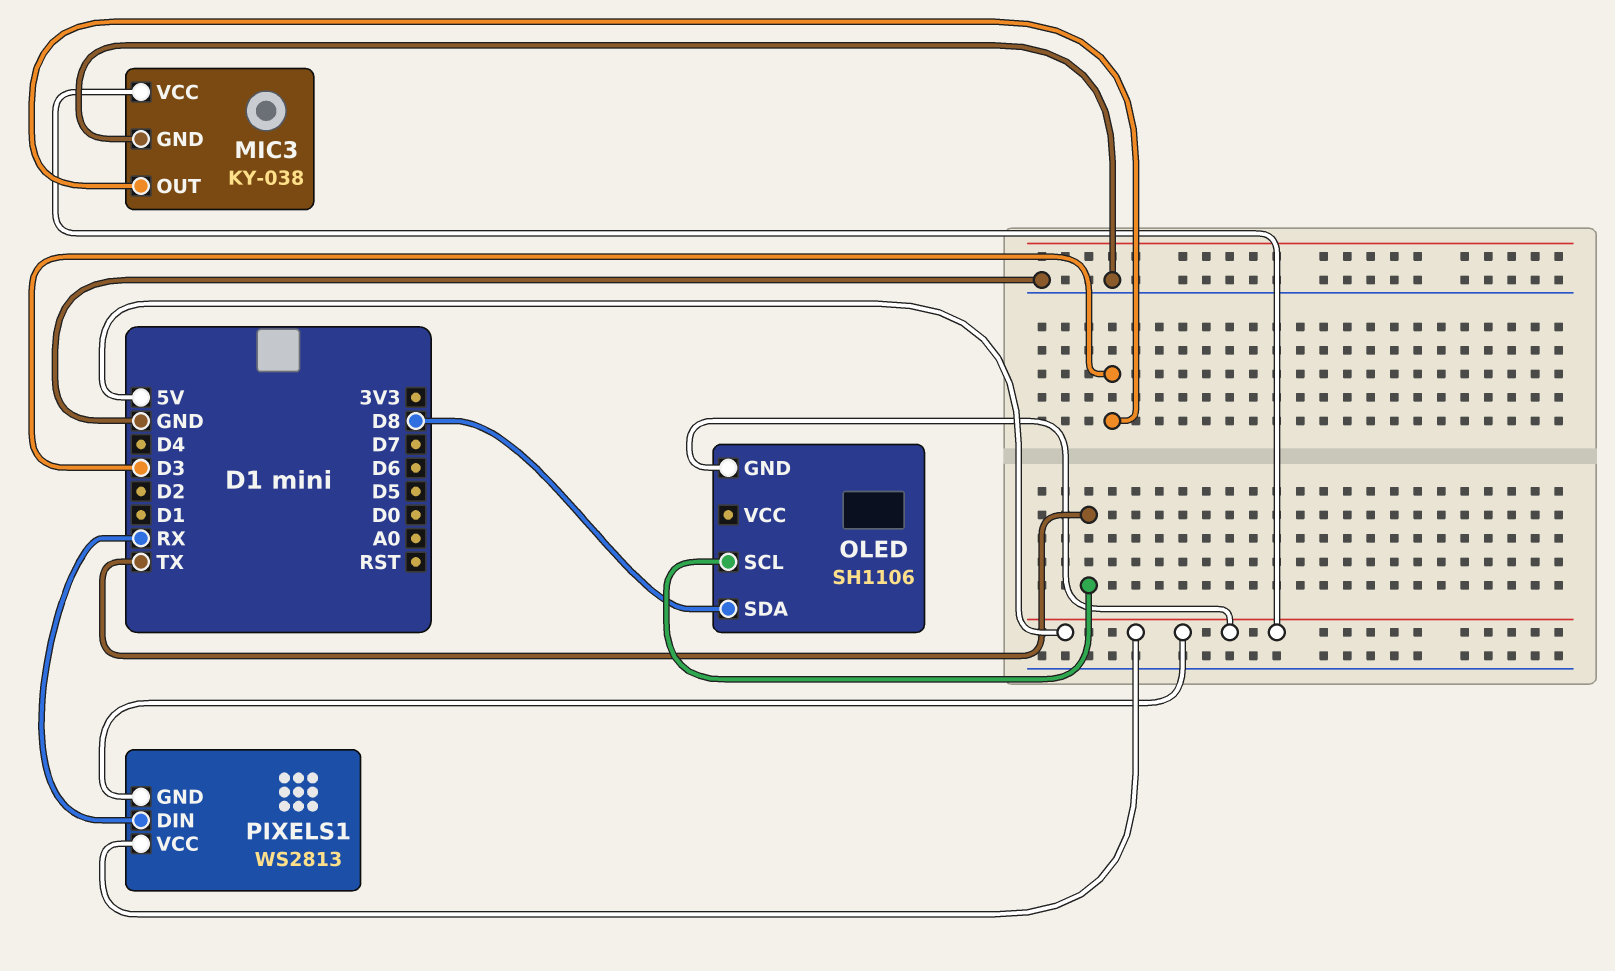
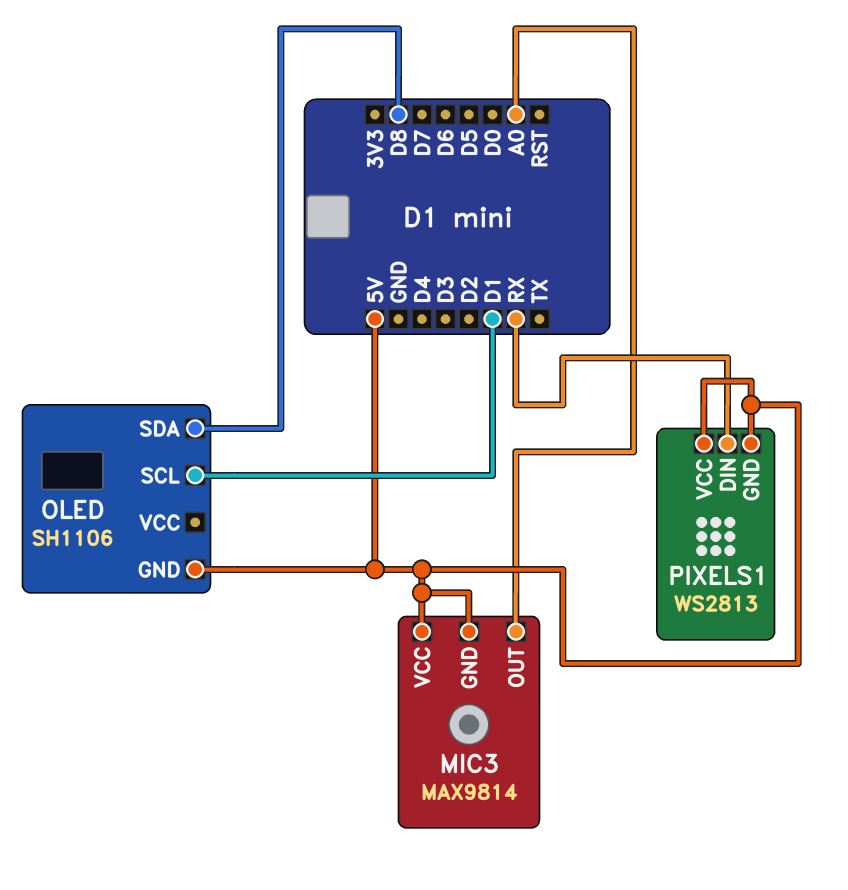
MIC3: KY-038 -> MAX9814
MIC3 pin GND: GND -> 5V
MIC3 pin OUT: D3 -> A0
OLED pin SCL: TX -> D1

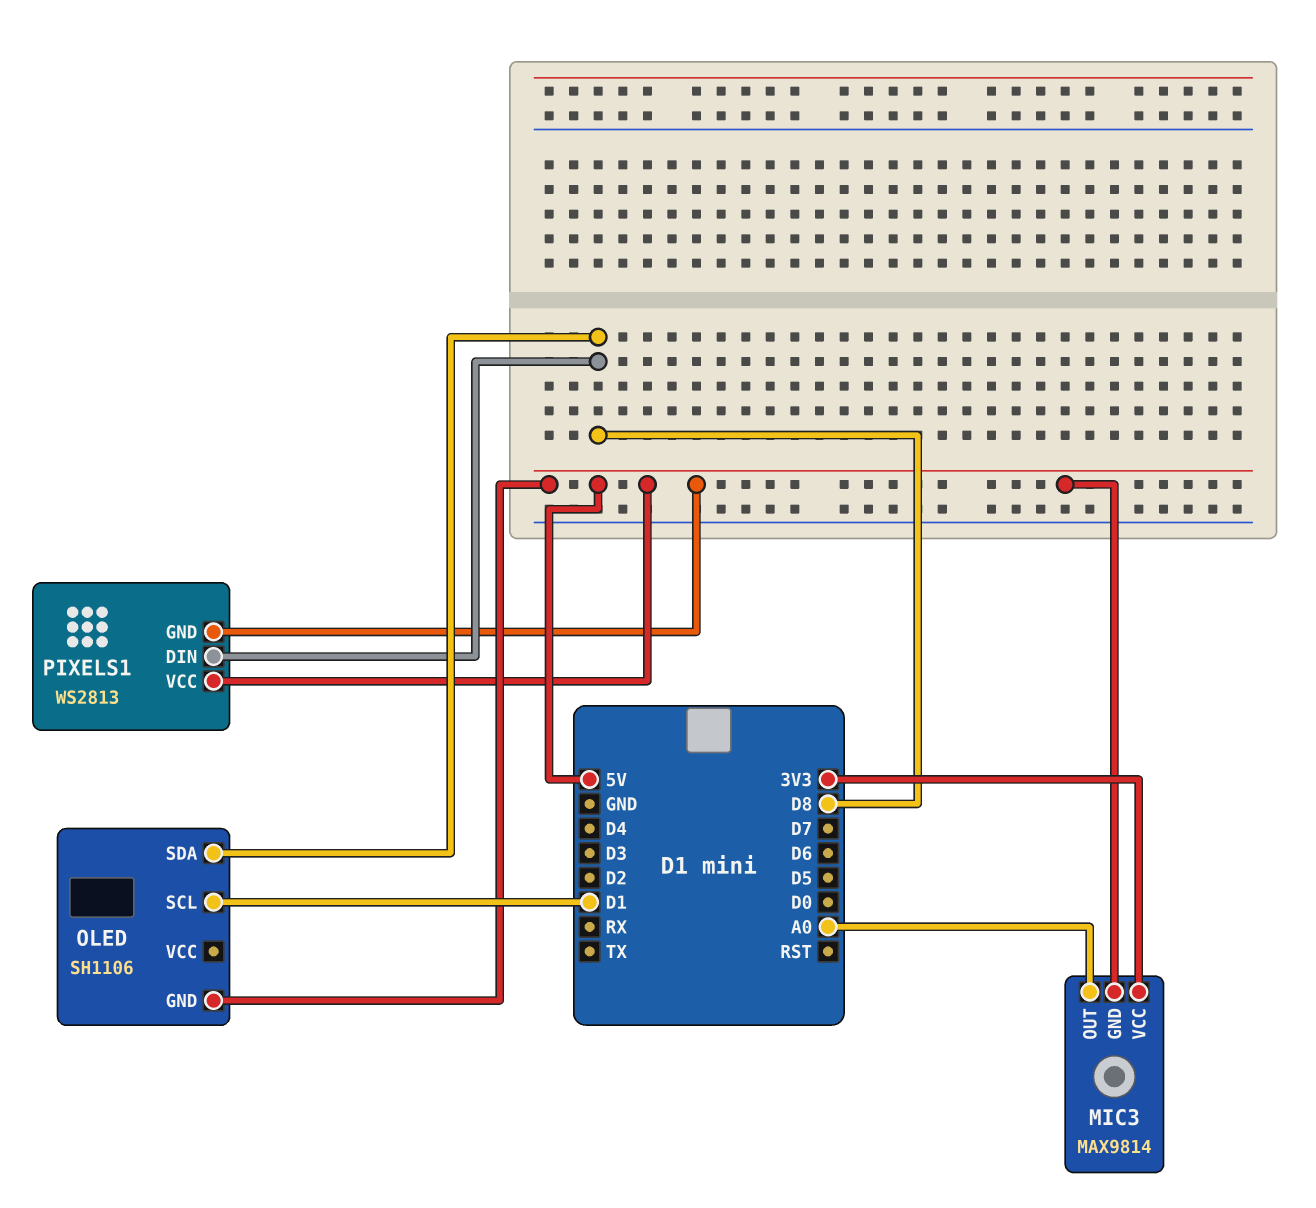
MIC3 pin VCC: 5V -> 3V3
PIXELS1 pin DIN: RX -> D8

